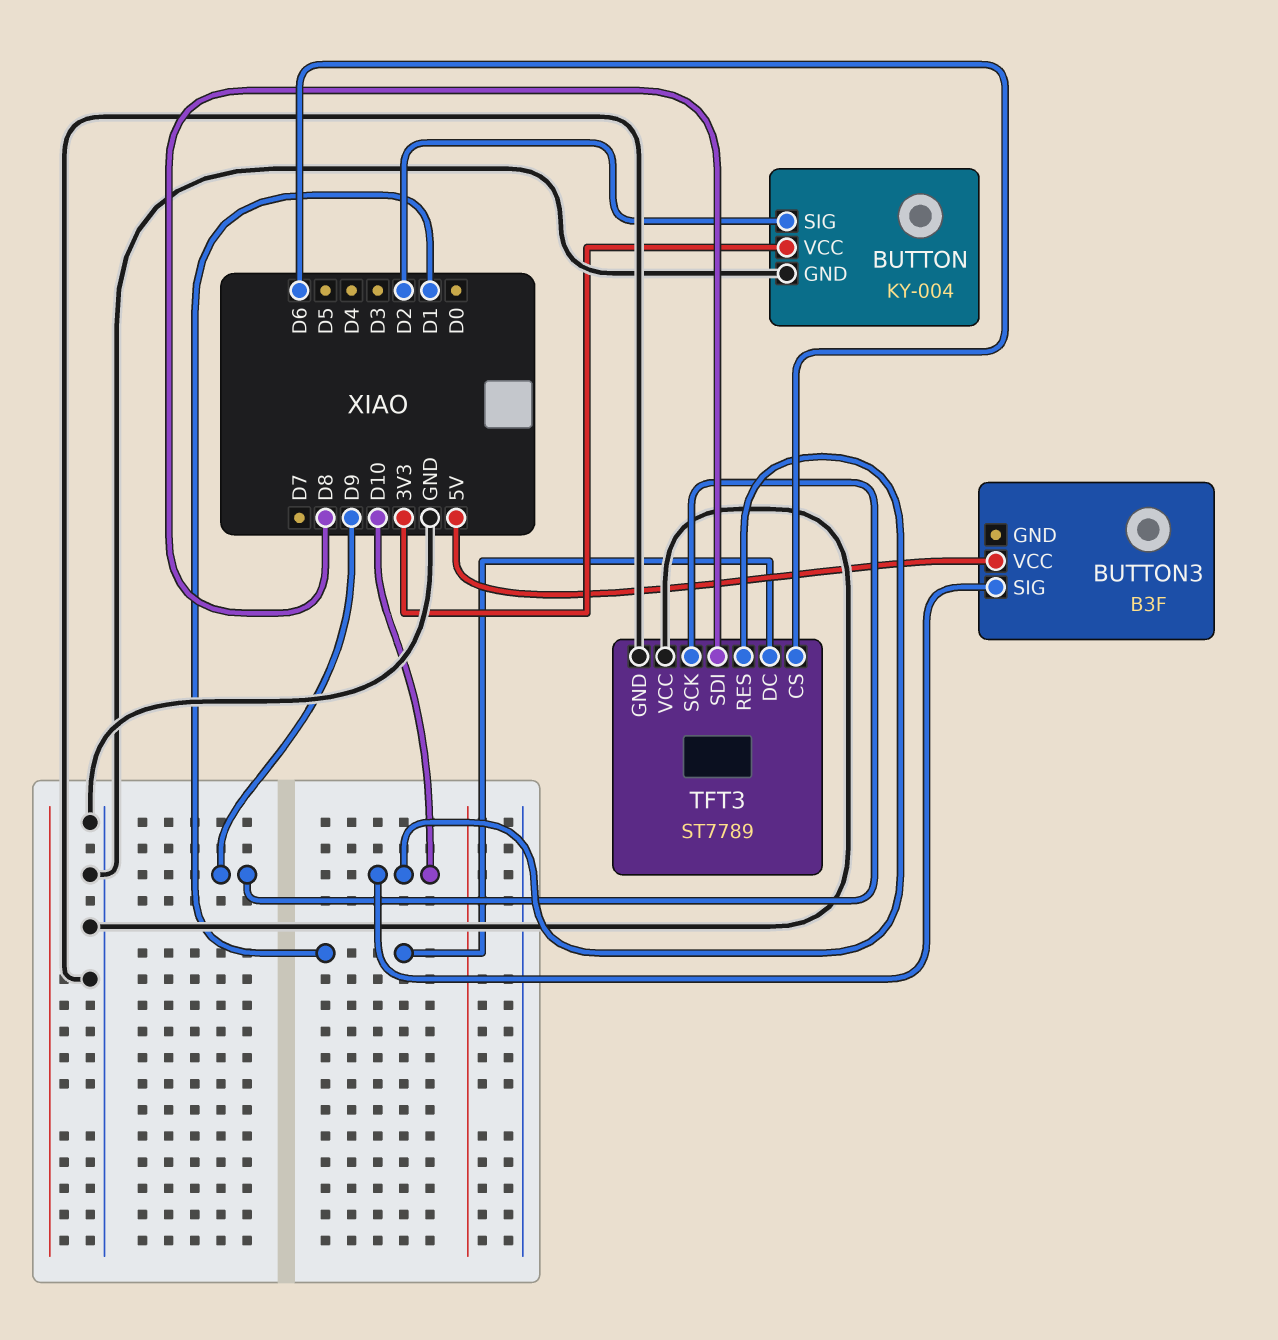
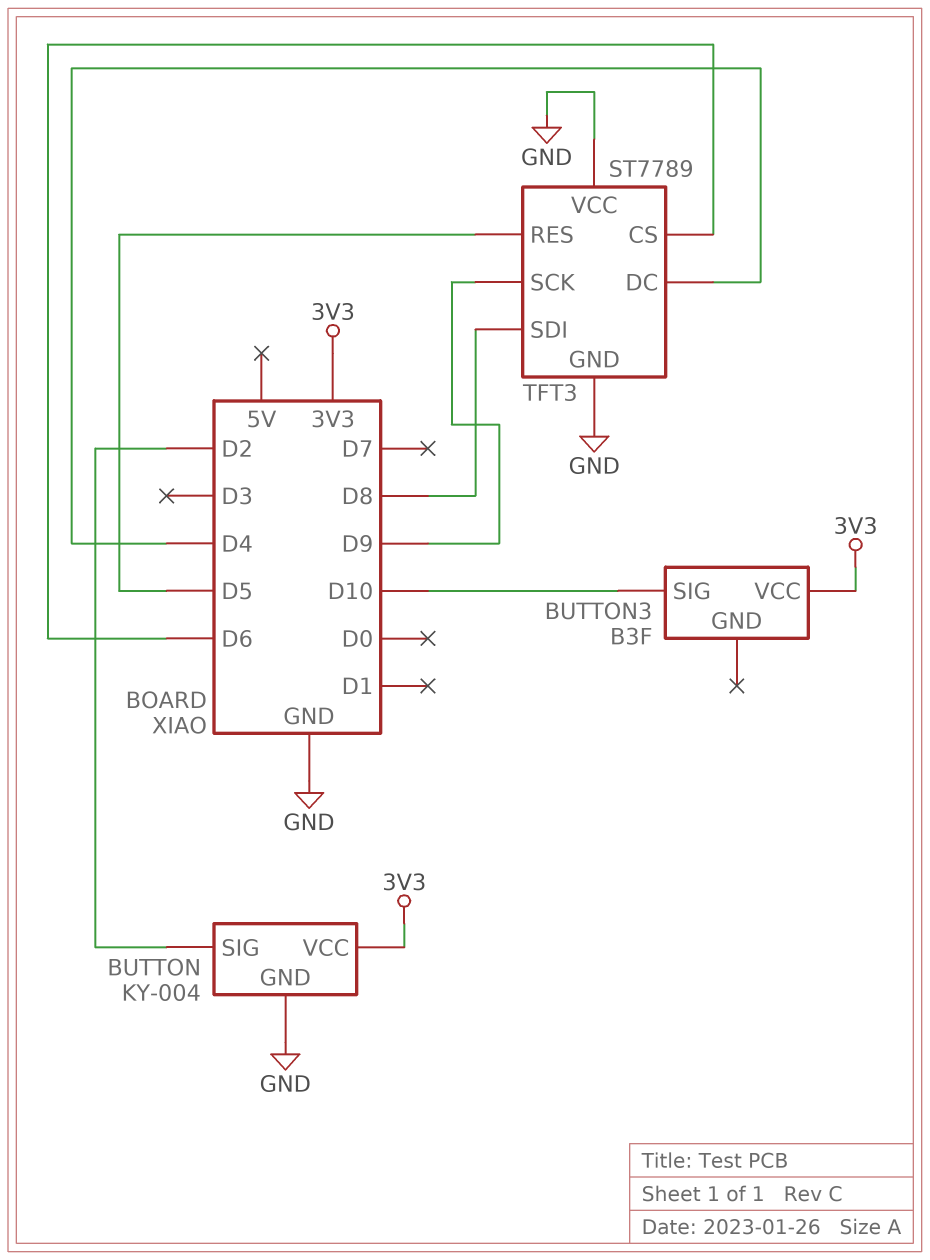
BUTTON3 pin VCC: 5V -> 3V3
TFT3 pin DC: D1 -> D4
TFT3 pin RES: D10 -> D5

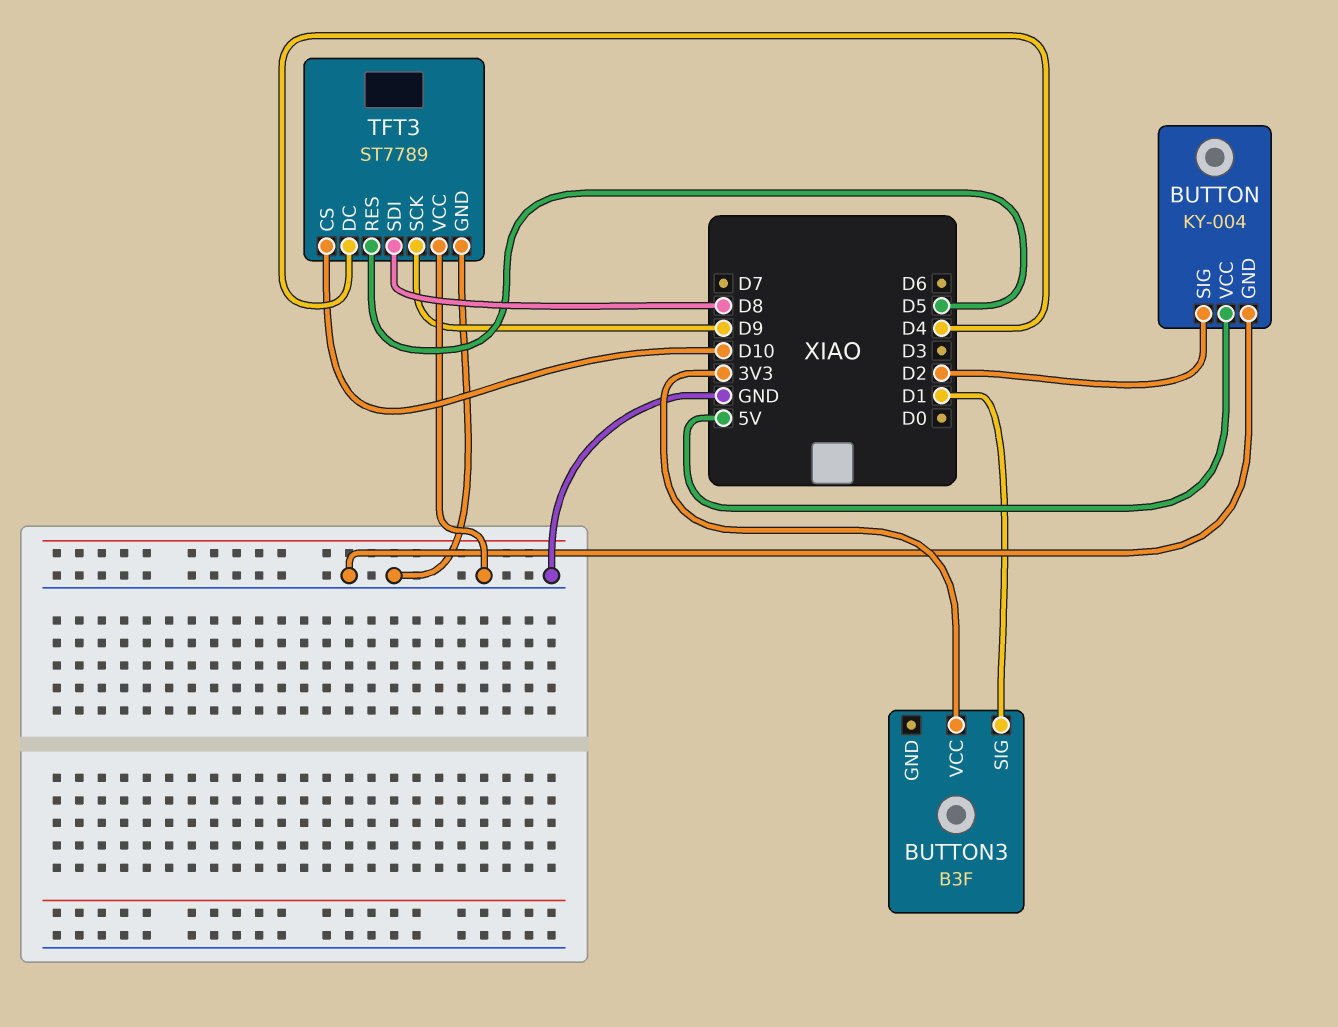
BUTTON pin VCC: 3V3 -> 5V
BUTTON3 pin SIG: D10 -> D1
TFT3 pin CS: D6 -> D10

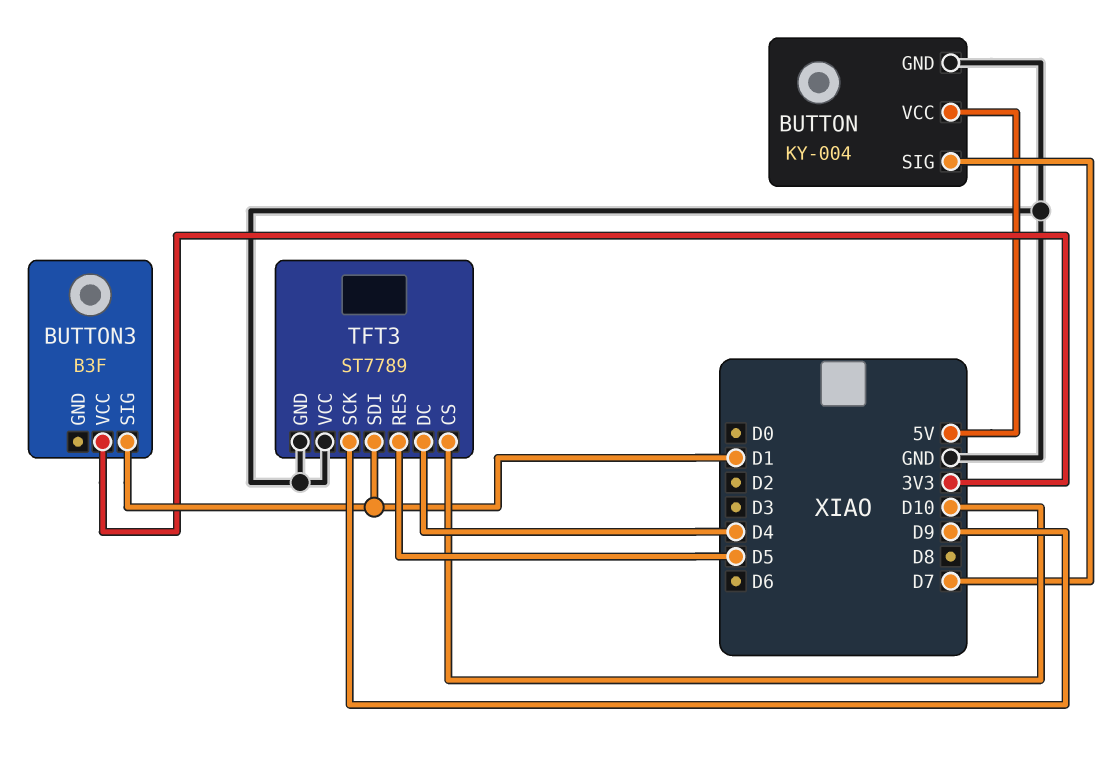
BUTTON pin SIG: D2 -> D7
TFT3 pin SDI: D8 -> D1

